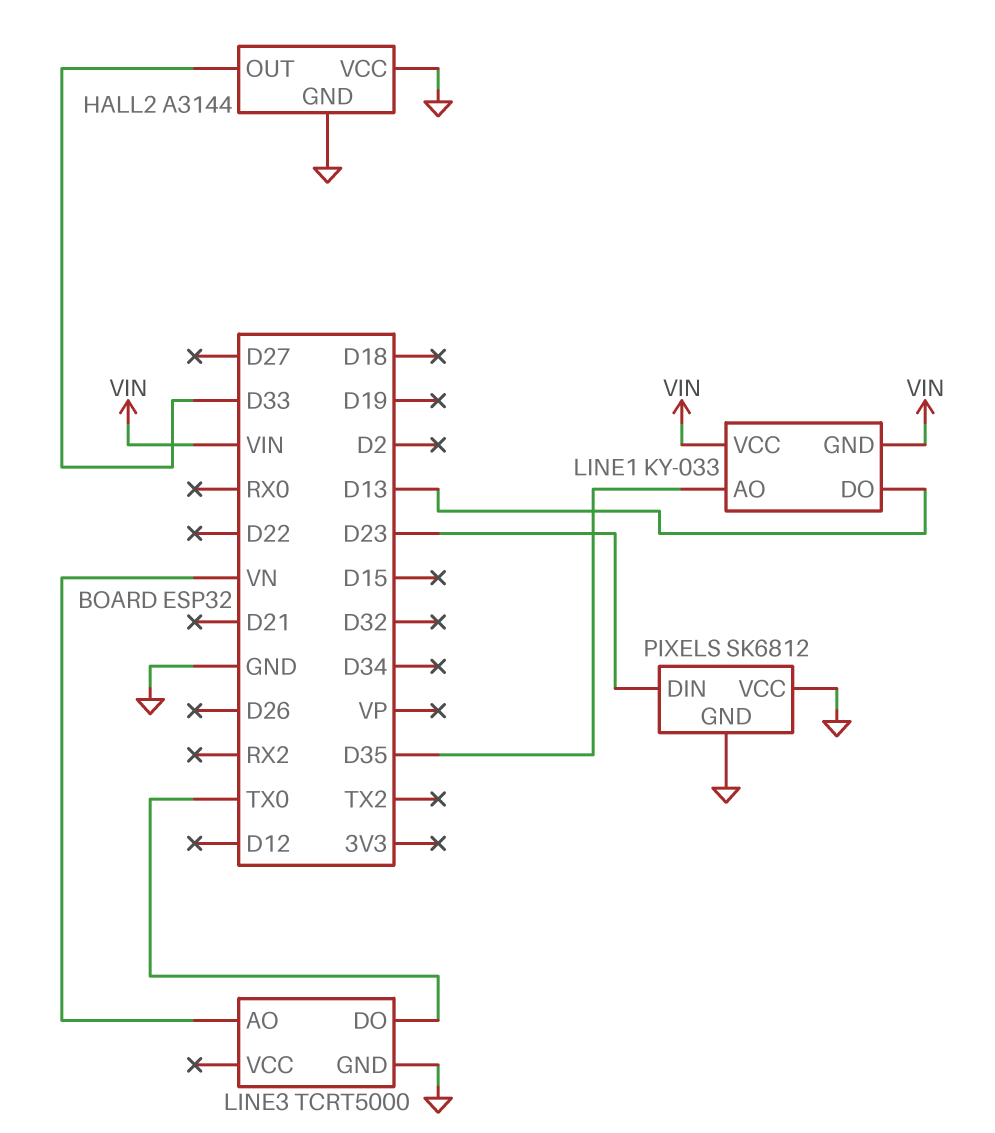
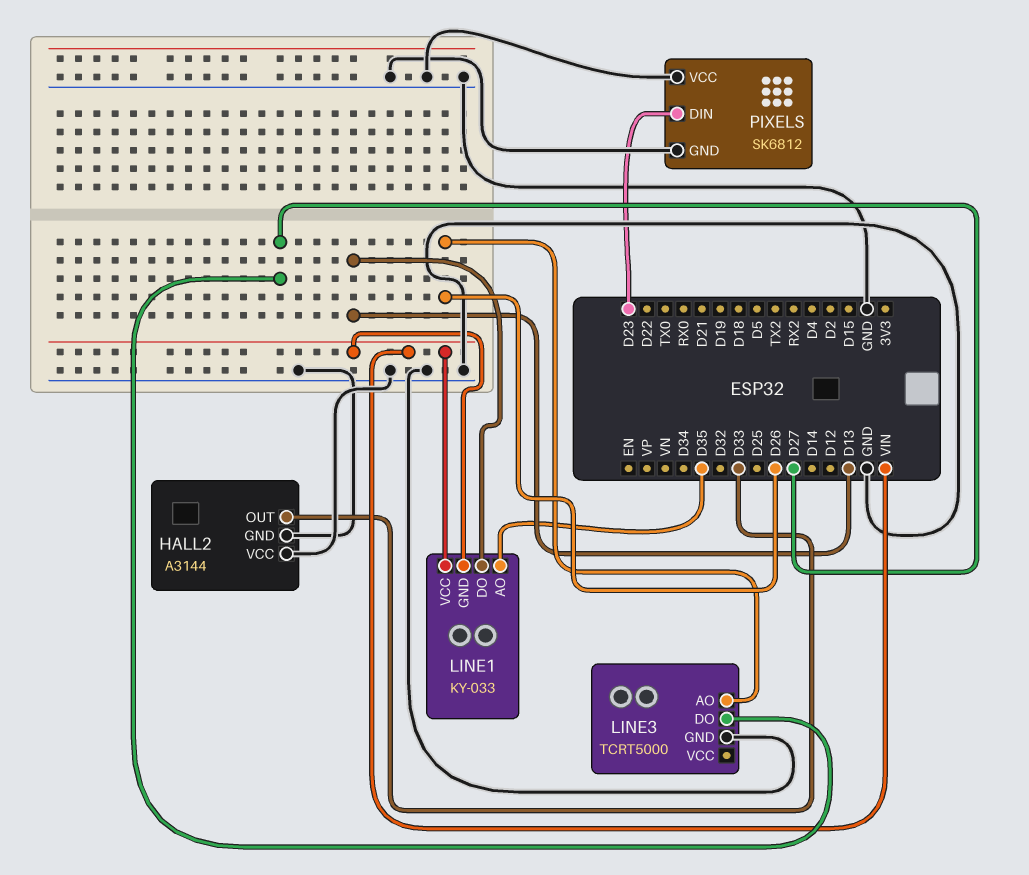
LINE3 pin AO: VN -> D26
LINE3 pin DO: TX0 -> D27

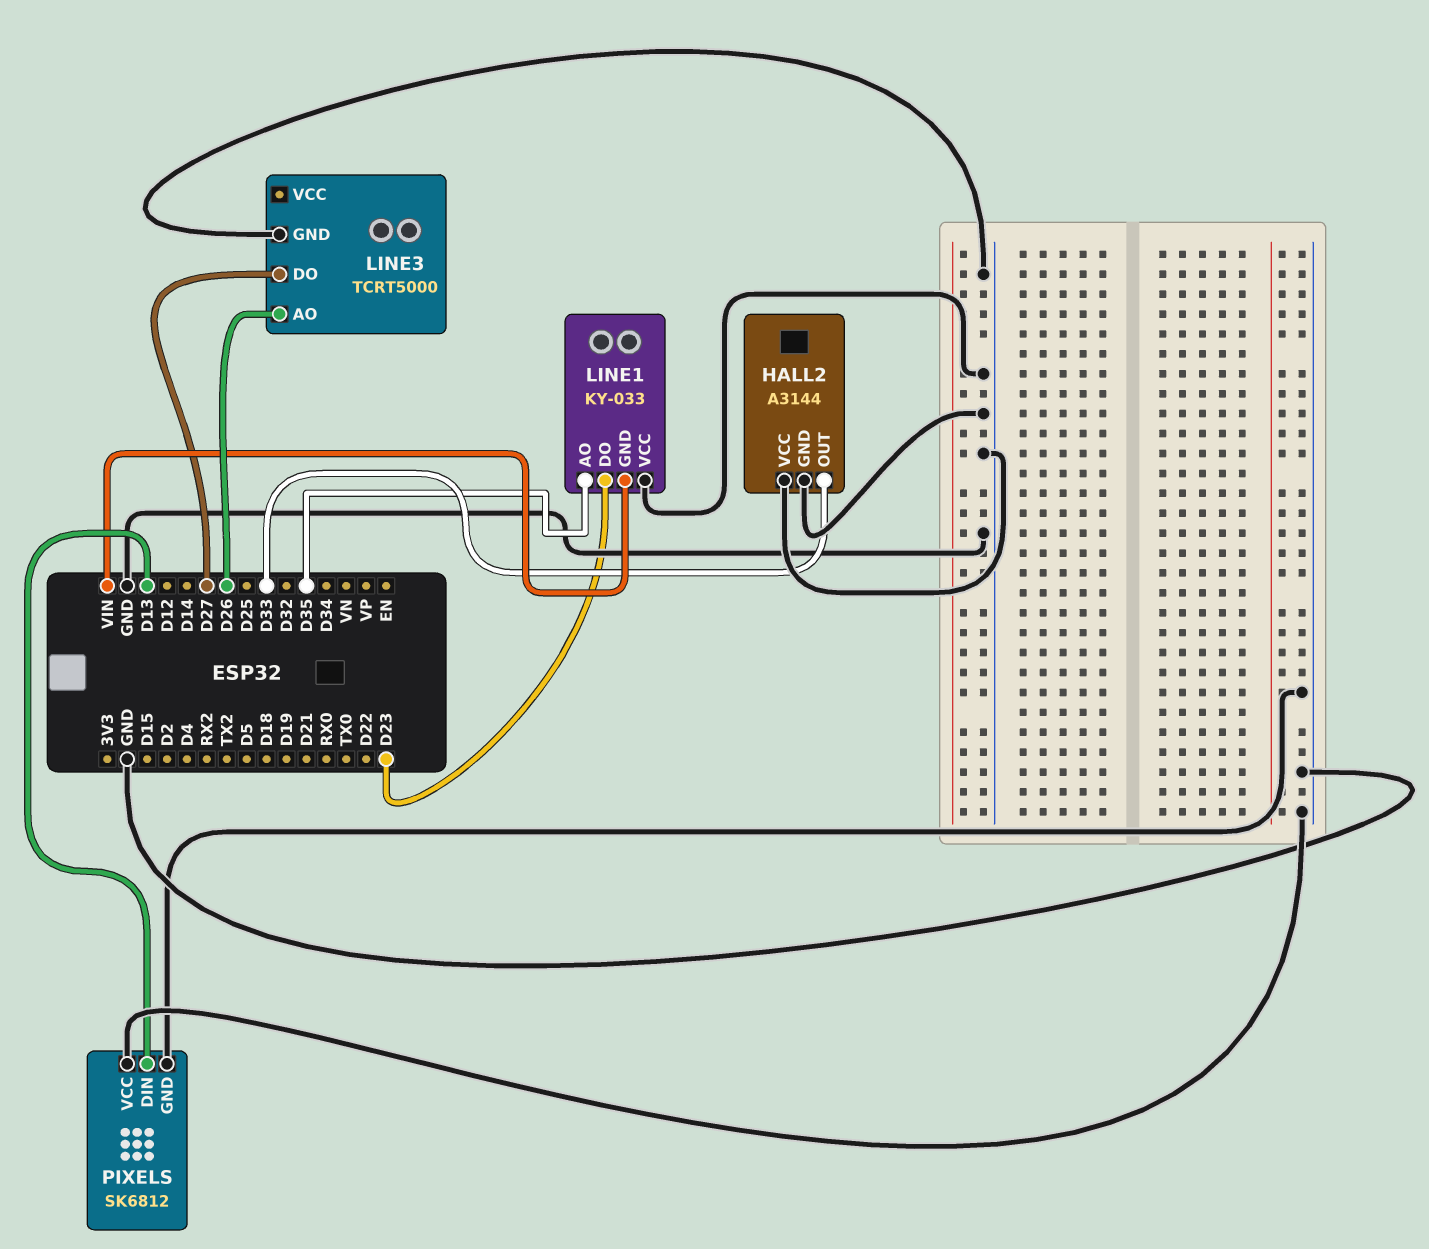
LINE1 pin DO: D13 -> D23
LINE1 pin VCC: VIN -> GND
PIXELS pin DIN: D23 -> D13

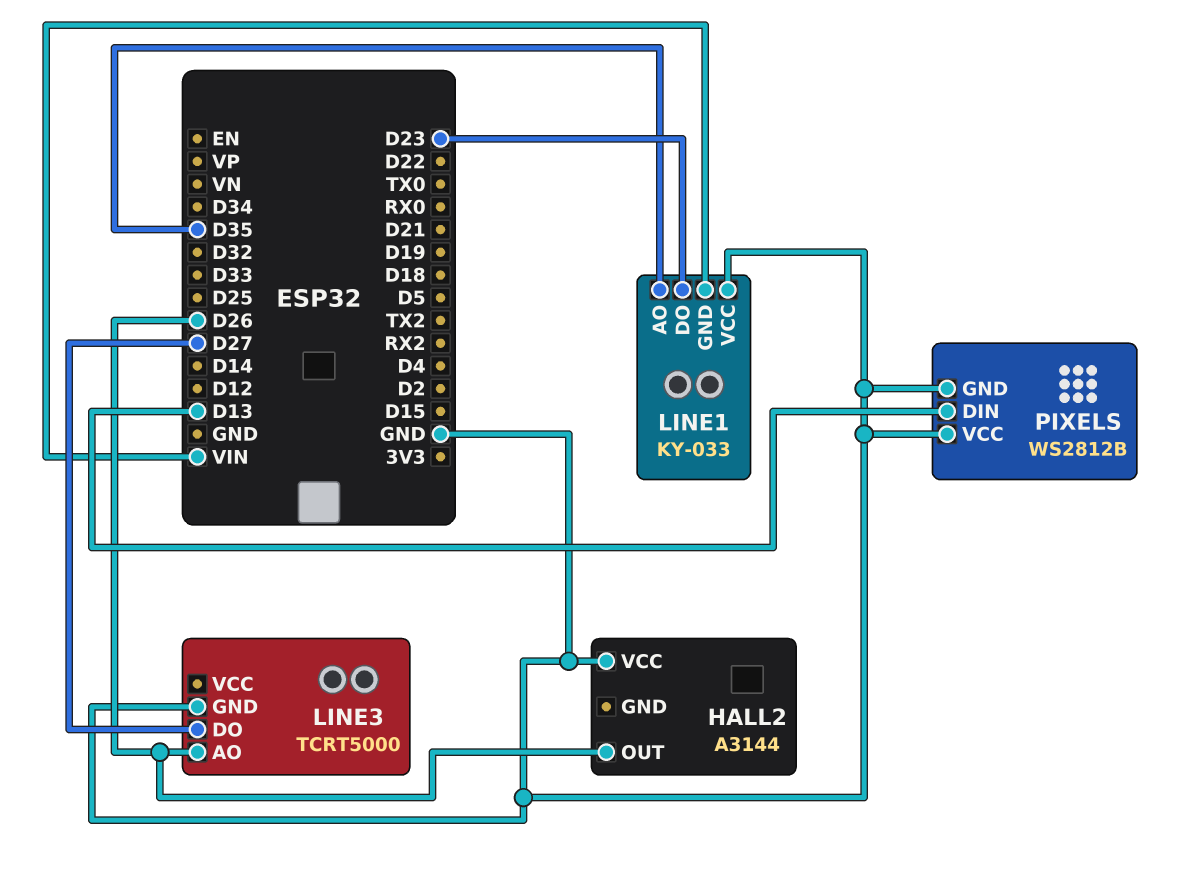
HALL2 pin GND: GND -> none
HALL2 pin OUT: D33 -> D26
PIXELS: SK6812 -> WS2812B

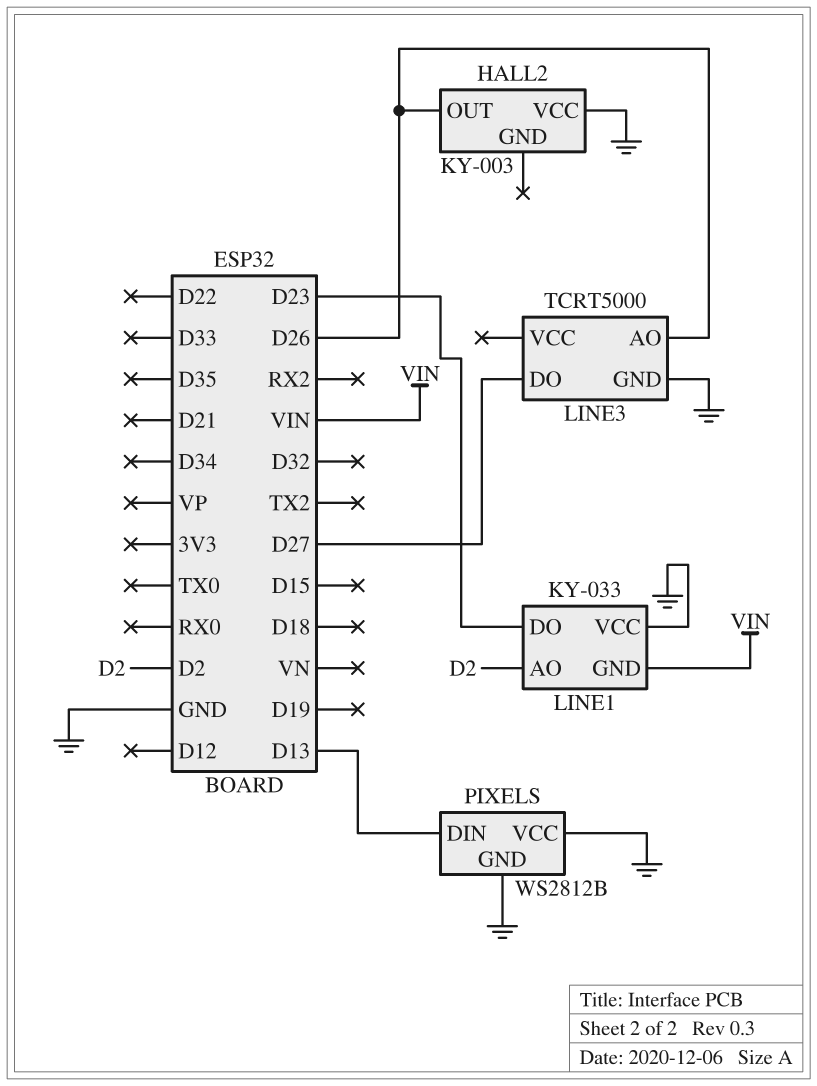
HALL2: A3144 -> KY-003
LINE1 pin AO: D35 -> D2

